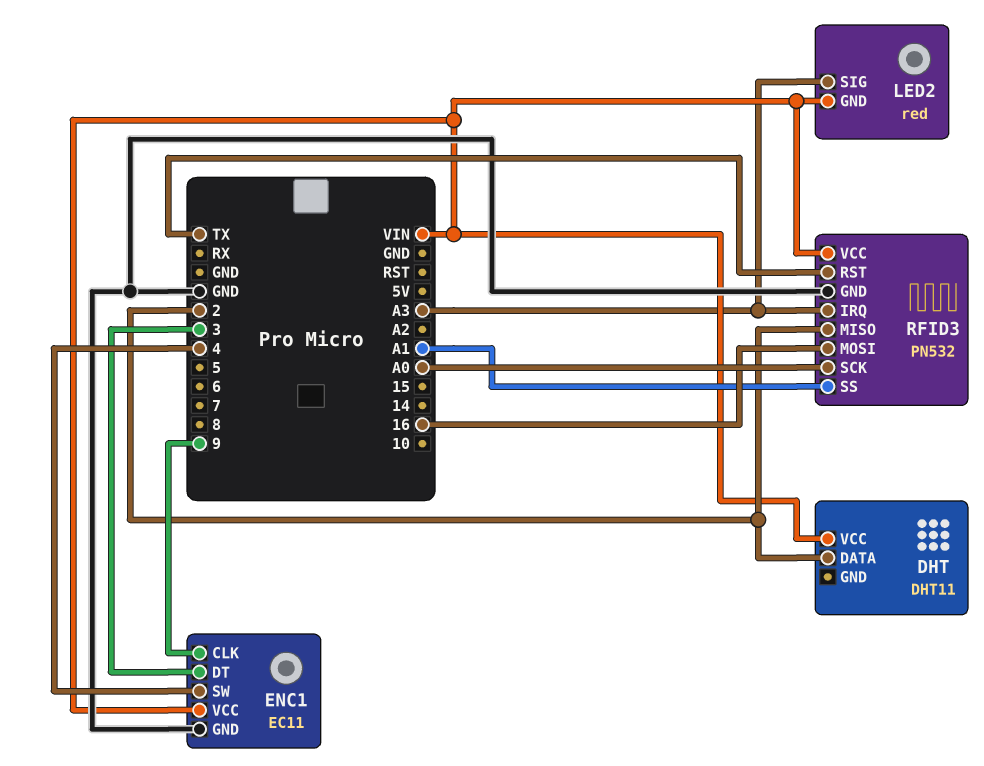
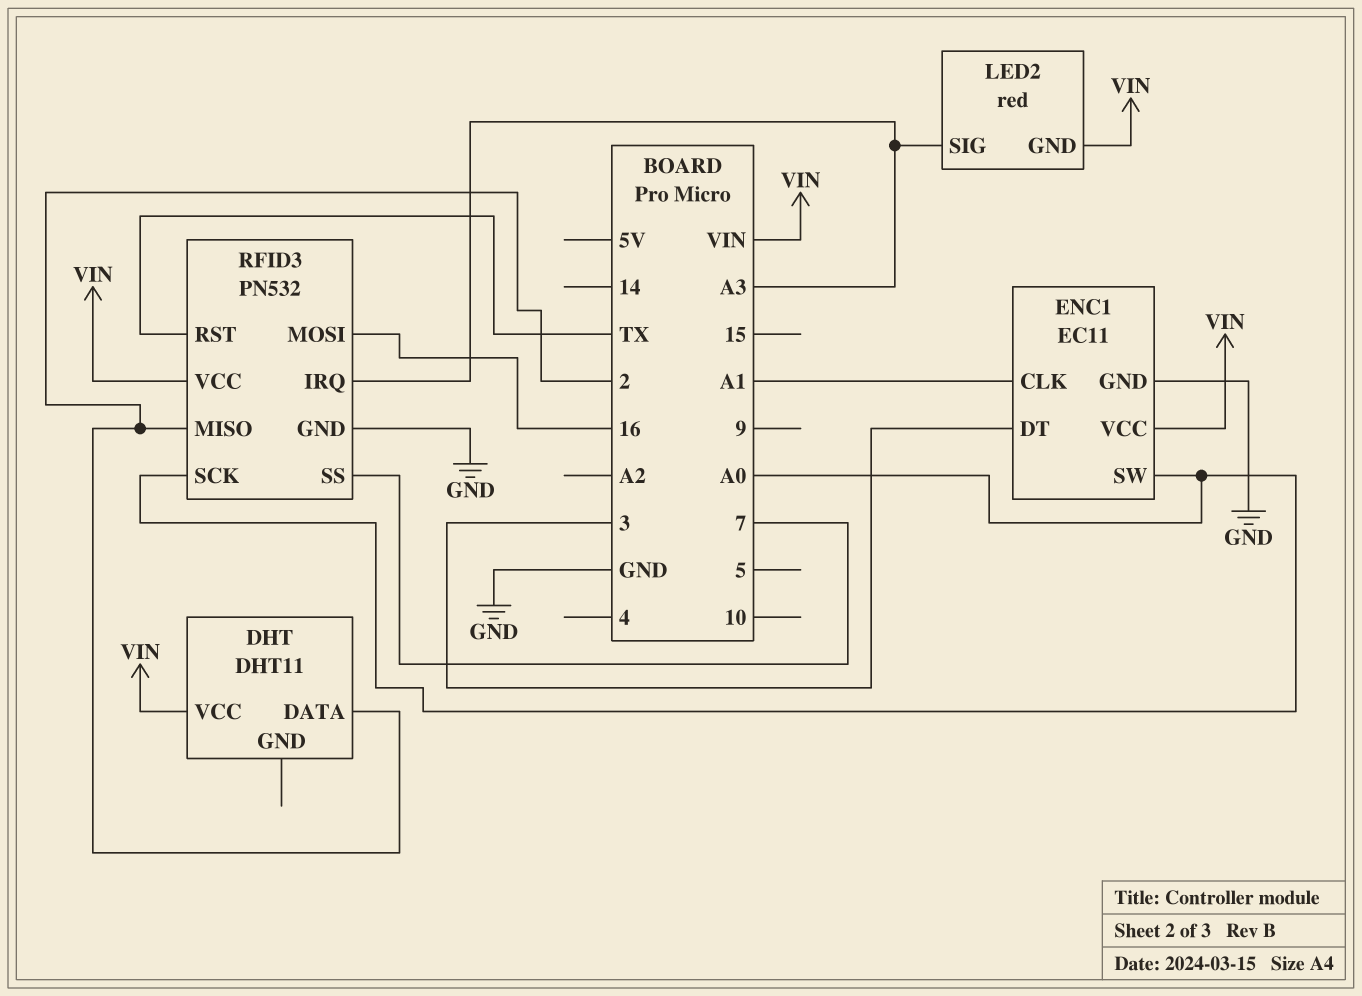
ENC1 pin CLK: 9 -> A1
ENC1 pin SW: 4 -> A0
RFID3 pin SS: A1 -> 7

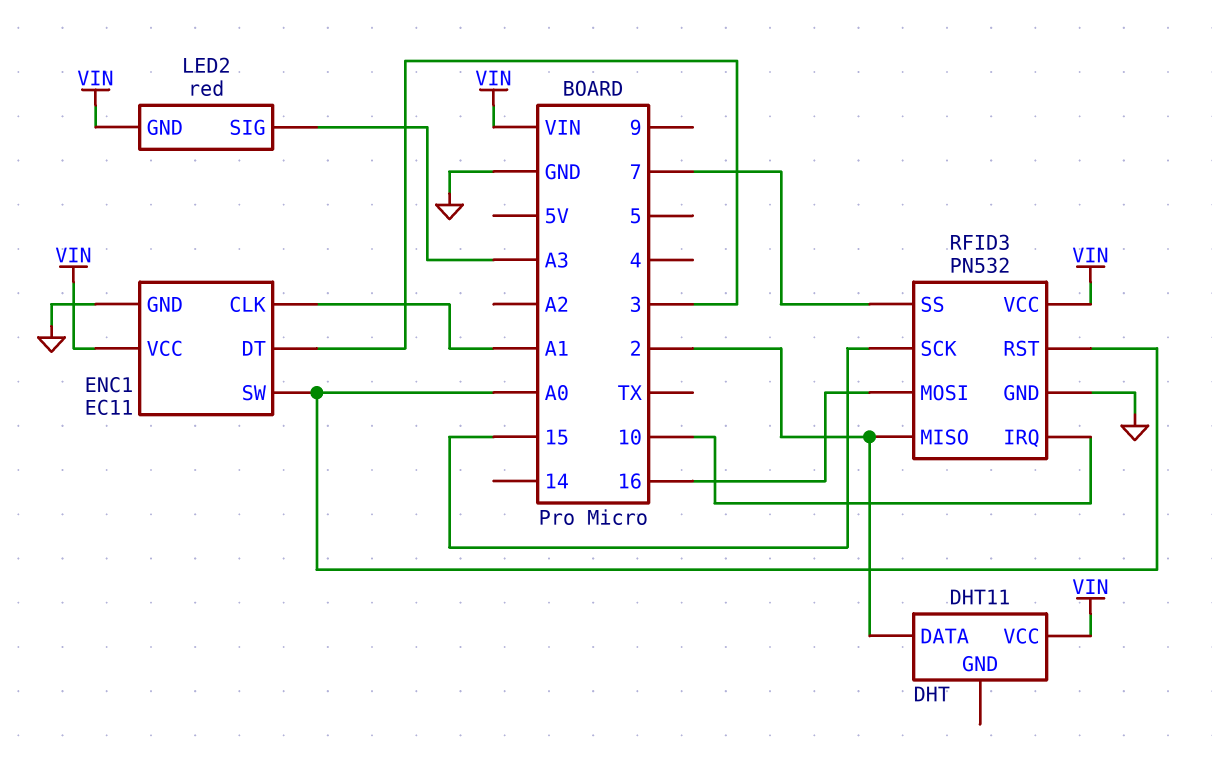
RFID3 pin IRQ: A3 -> 10
RFID3 pin RST: TX -> A0
RFID3 pin SCK: A0 -> 15

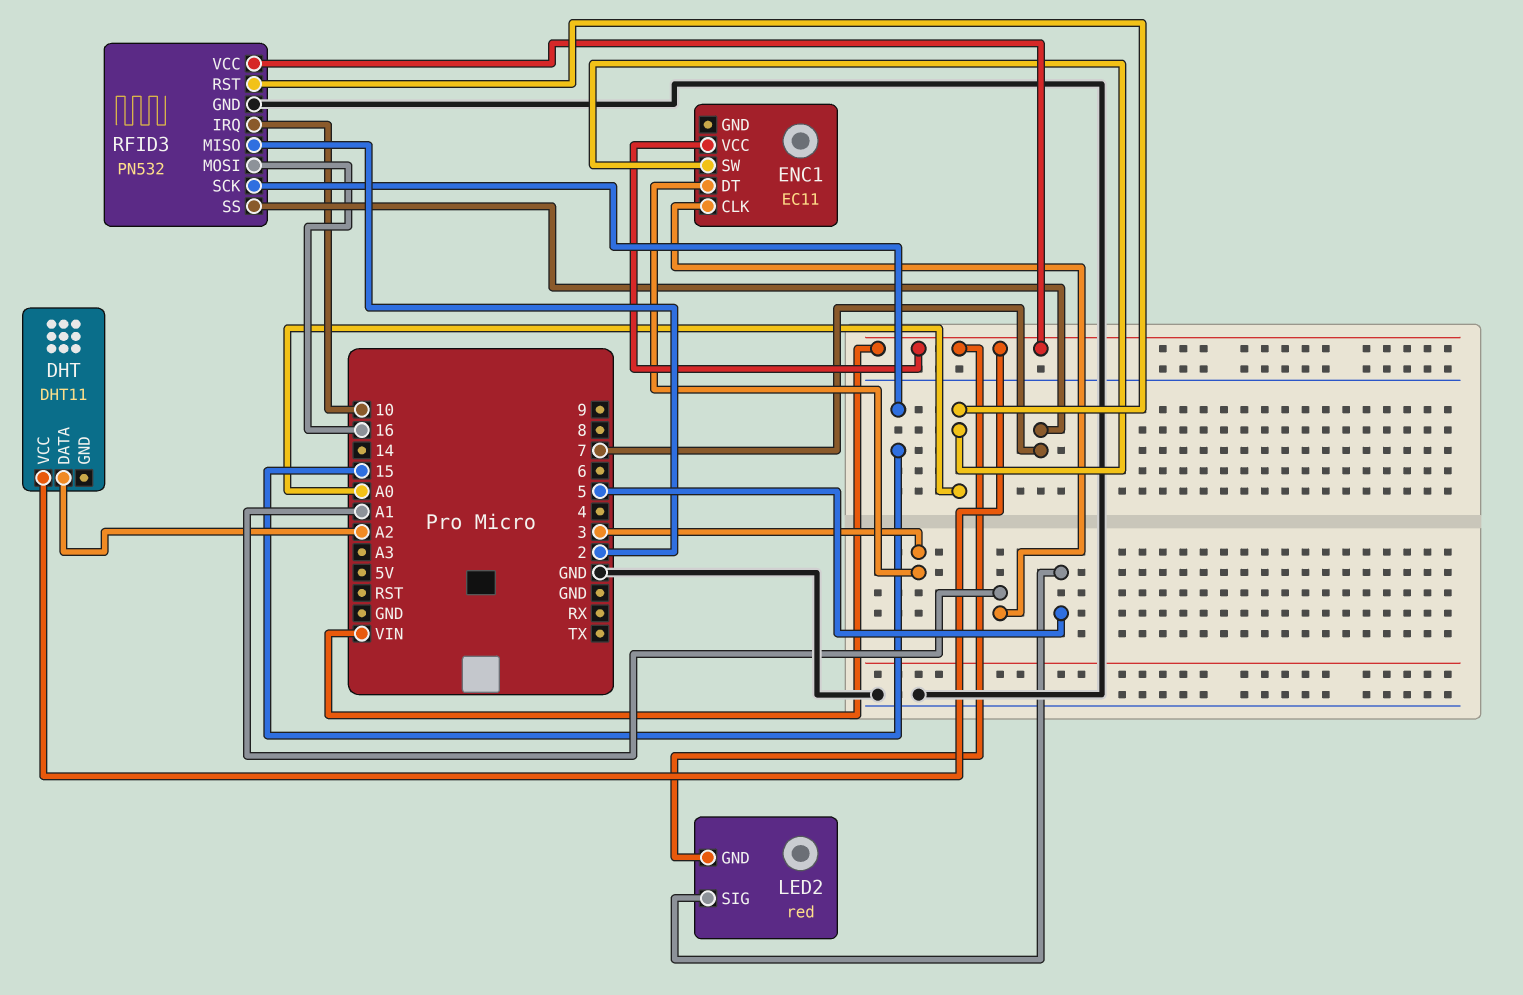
DHT pin DATA: 2 -> A2
ENC1 pin GND: GND -> none
LED2 pin SIG: A3 -> 5

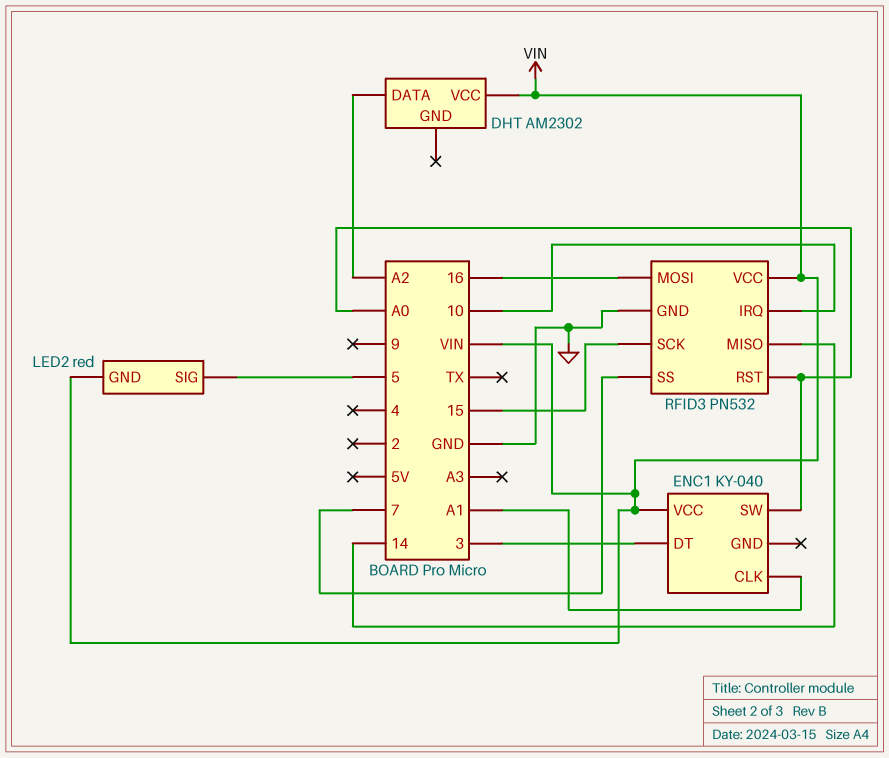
DHT: DHT11 -> AM2302
ENC1: EC11 -> KY-040
RFID3 pin MISO: 2 -> 14

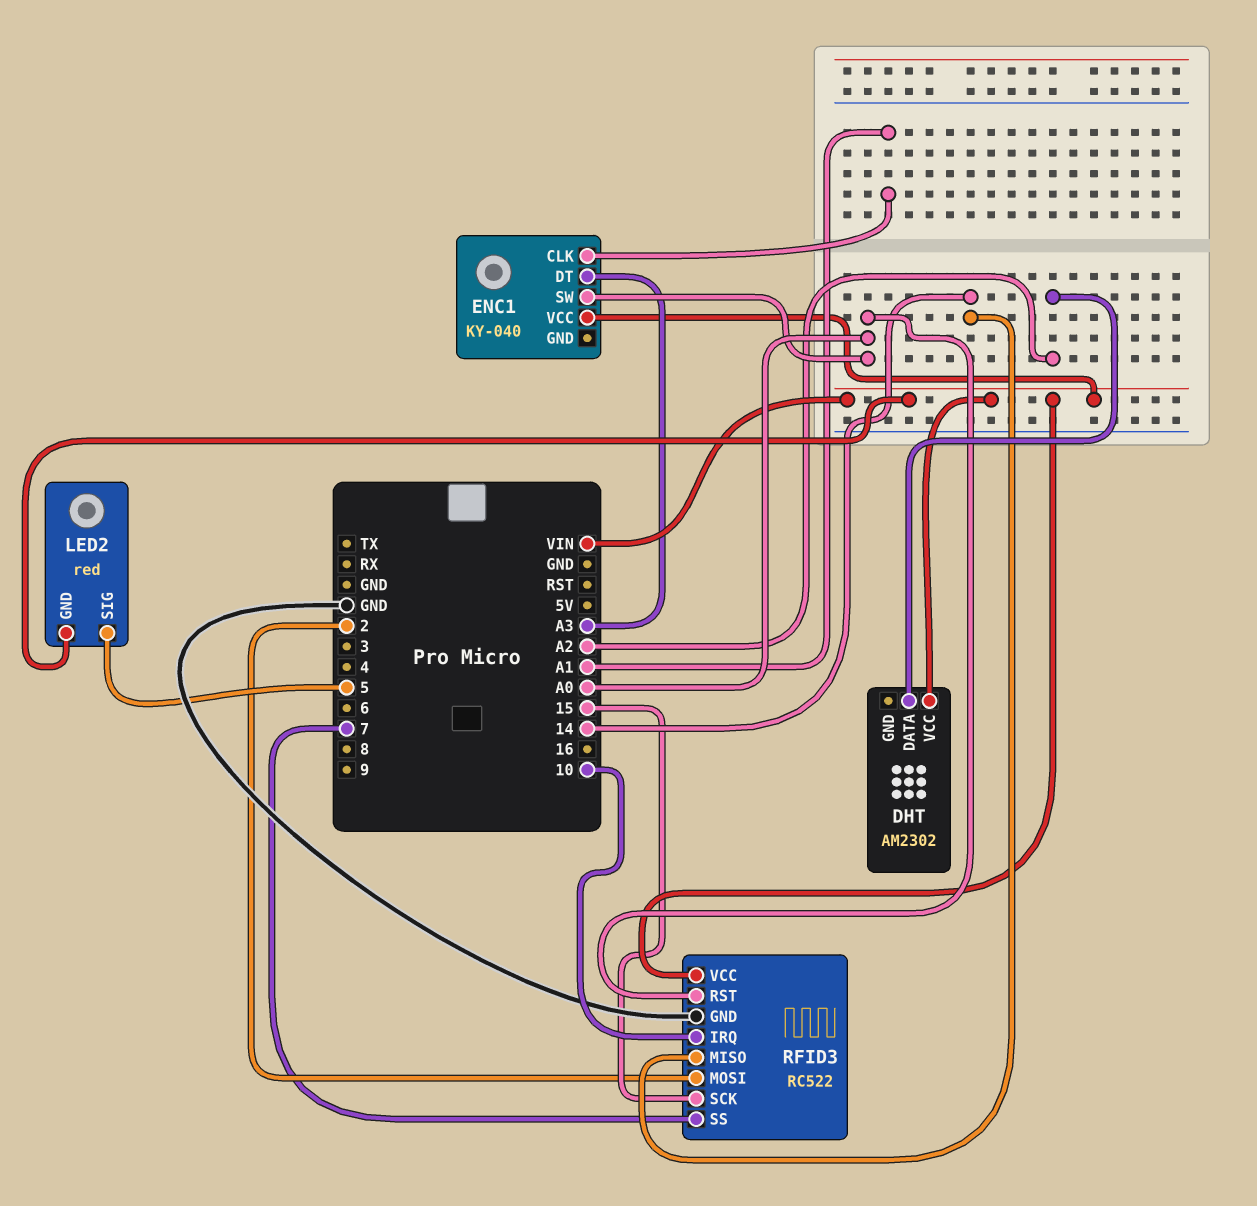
ENC1 pin DT: 3 -> A3
RFID3: PN532 -> RC522
RFID3 pin MOSI: 16 -> 2

